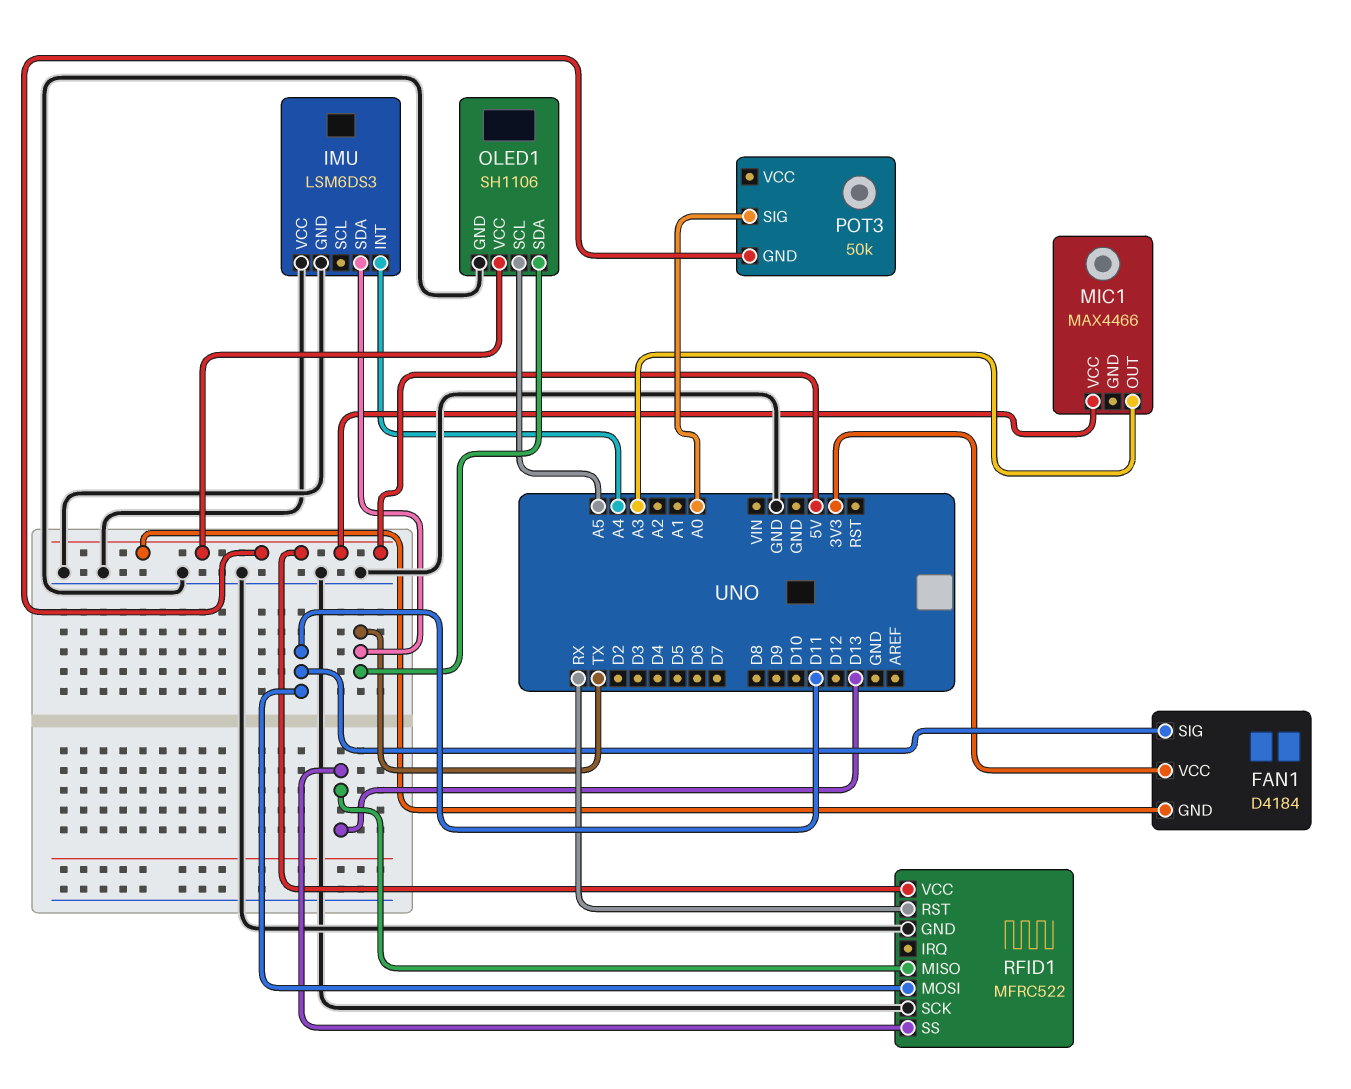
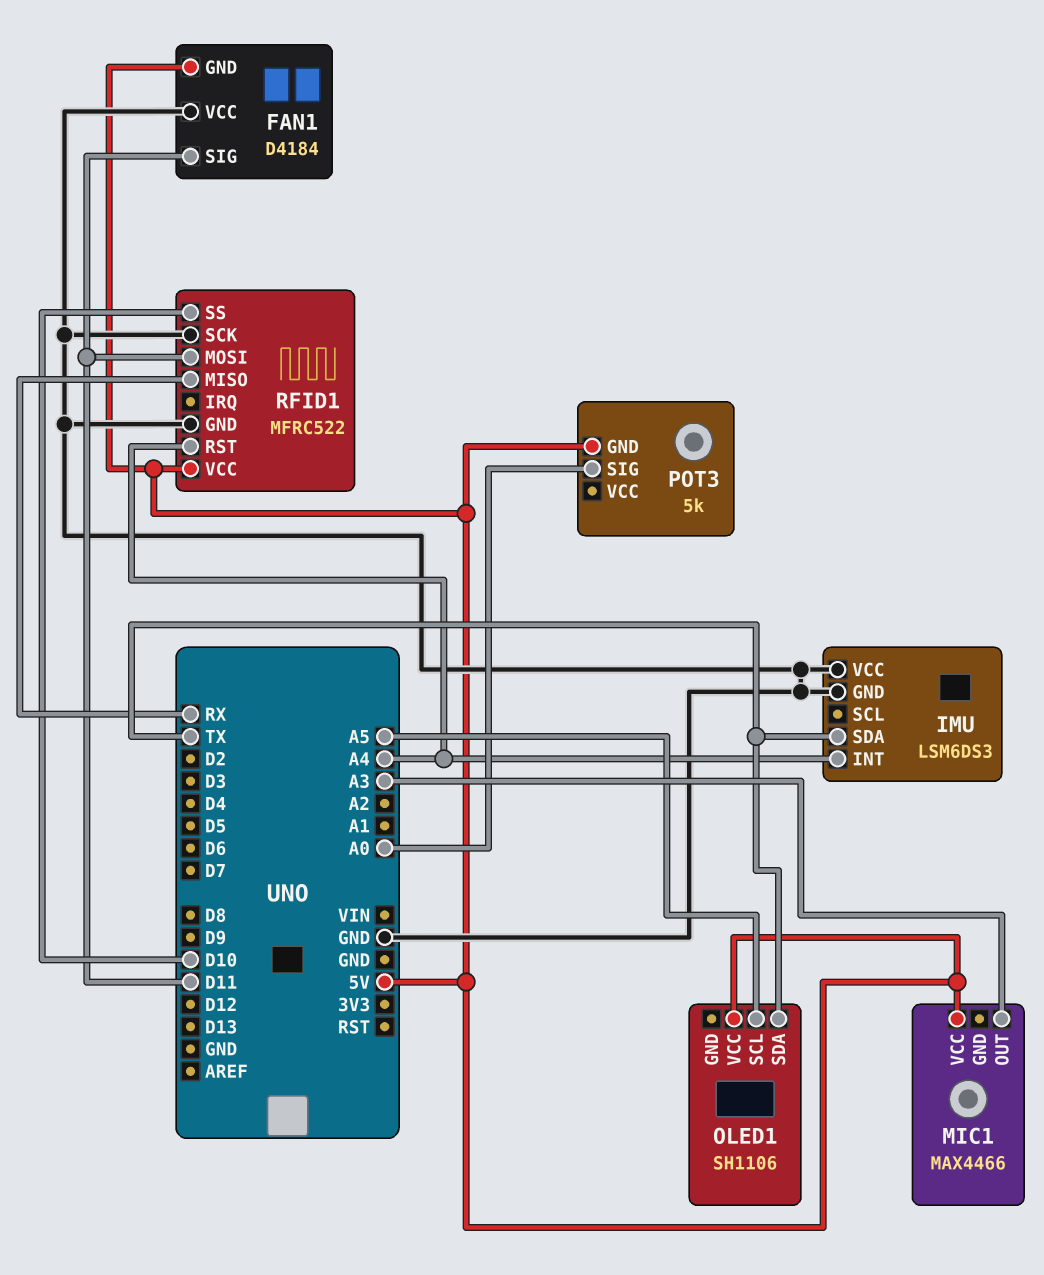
FAN1 pin VCC: 3V3 -> GND
OLED1 pin GND: GND -> none
POT3: 50k -> 5k
RFID1 pin MISO: D13 -> RX
RFID1 pin RST: RX -> A4
RFID1 pin SS: D13 -> D10

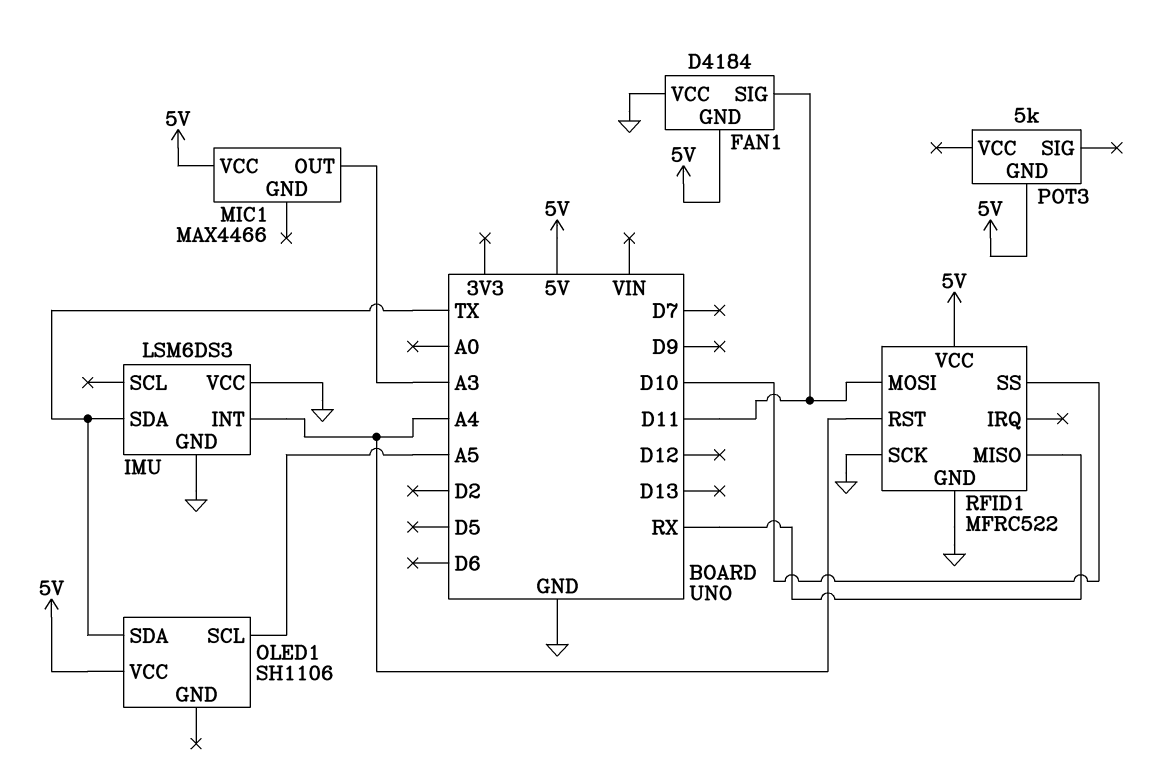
POT3 pin SIG: A0 -> none

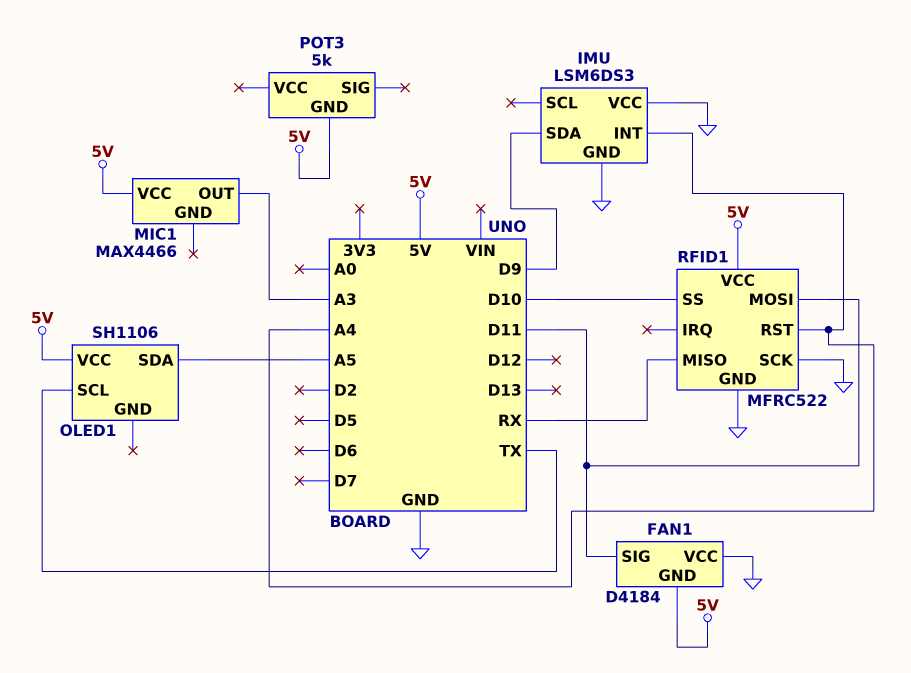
IMU pin SDA: TX -> D9
OLED1 pin SCL: A5 -> TX
OLED1 pin SDA: TX -> A5

